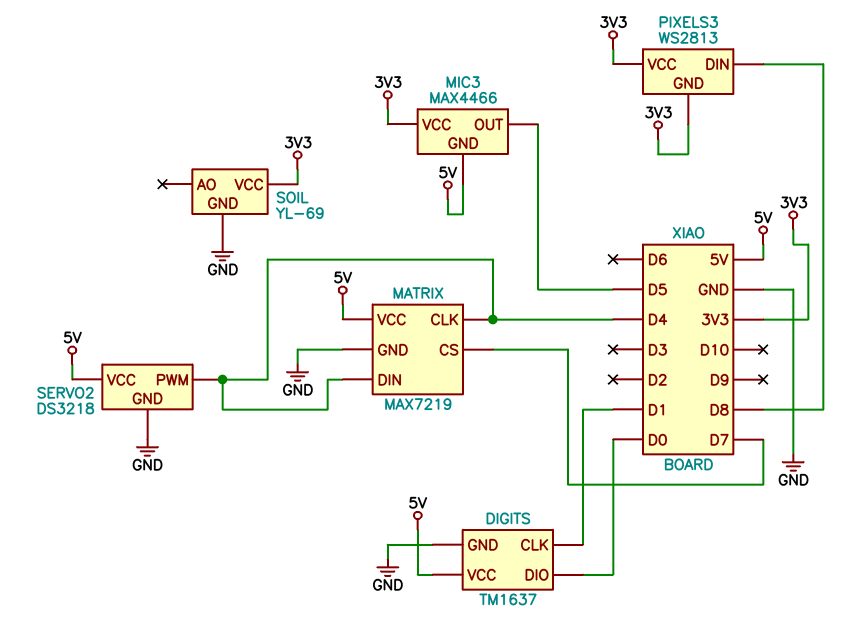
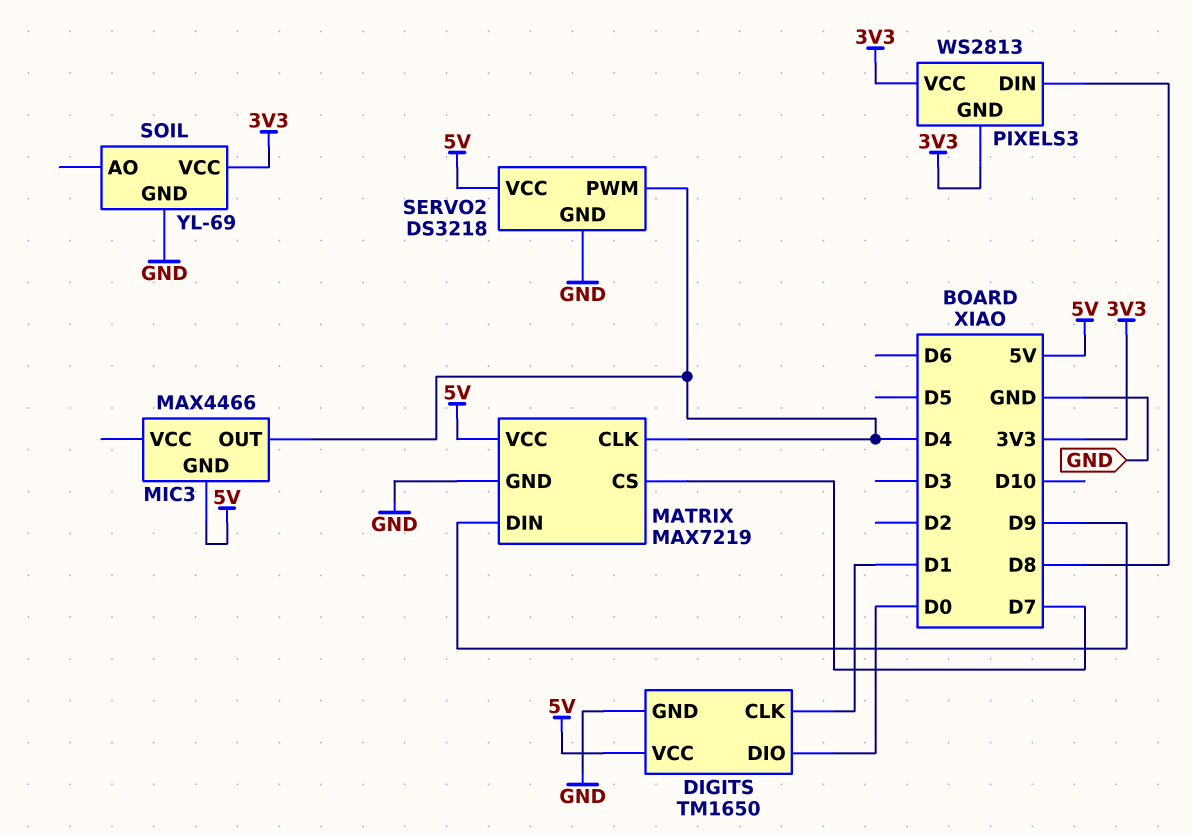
DIGITS: TM1637 -> TM1650
MATRIX pin DIN: D4 -> D9
MIC3 pin OUT: D5 -> D4
MIC3 pin VCC: 3V3 -> none

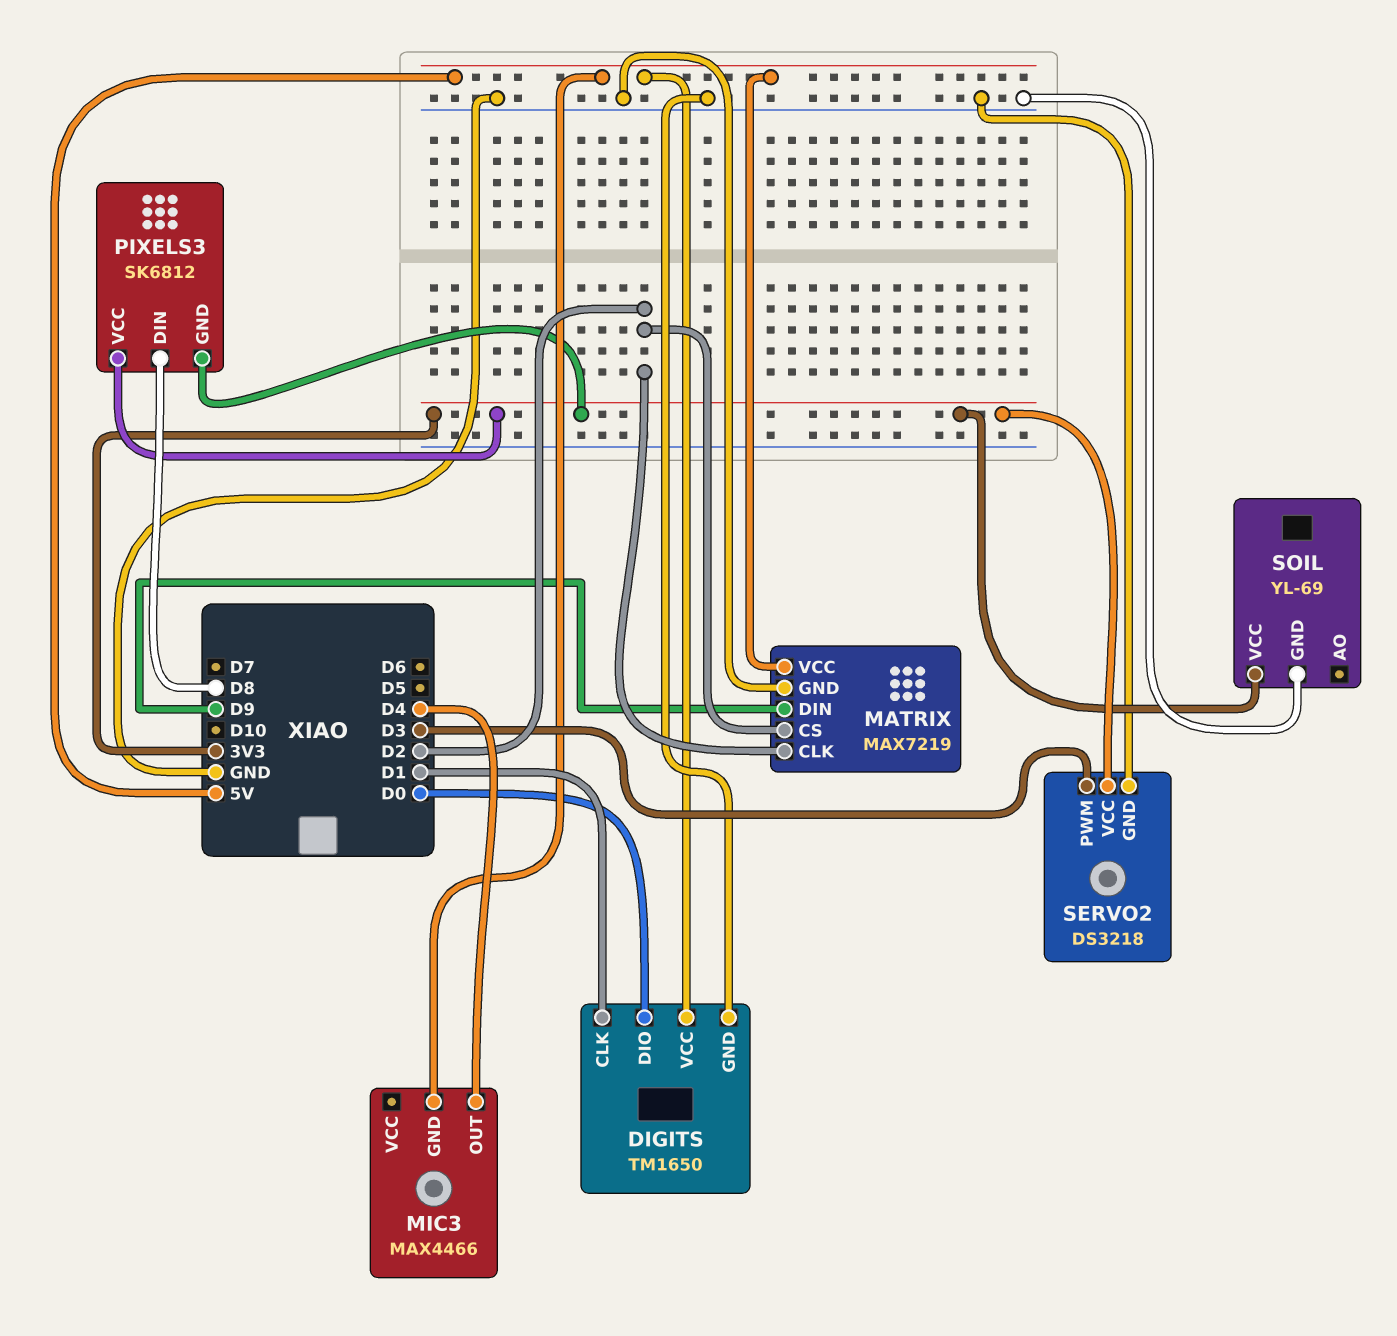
MATRIX pin CLK: D4 -> D2
MATRIX pin CS: D7 -> D2
PIXELS3: WS2813 -> SK6812
SERVO2 pin PWM: D4 -> D3
SERVO2 pin VCC: 5V -> 3V3

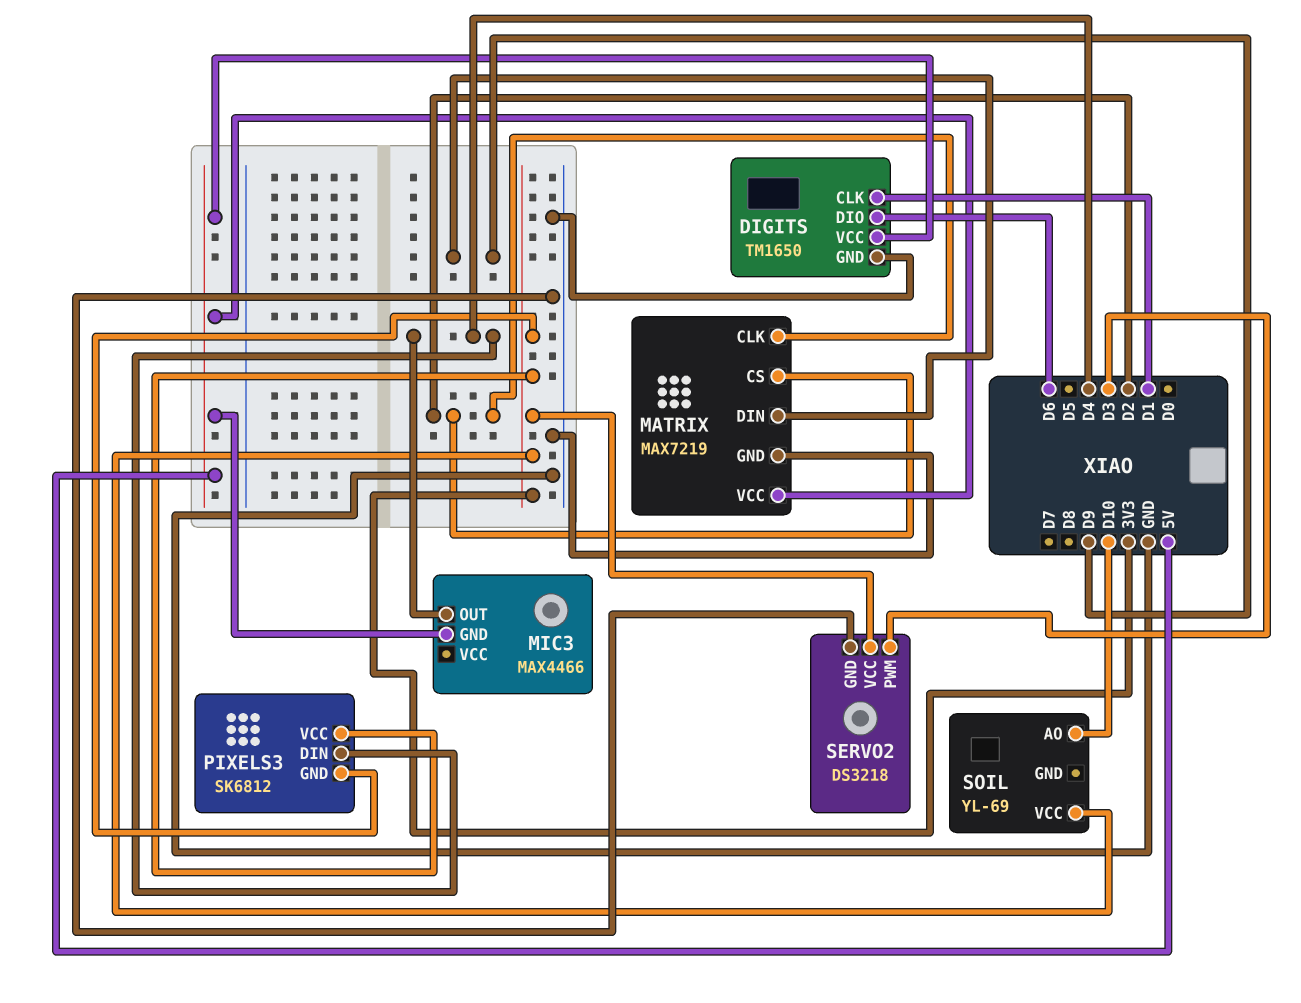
DIGITS pin DIO: D0 -> D6
PIXELS3 pin DIN: D8 -> D4
SOIL pin AO: none -> D10
SOIL pin GND: GND -> none

